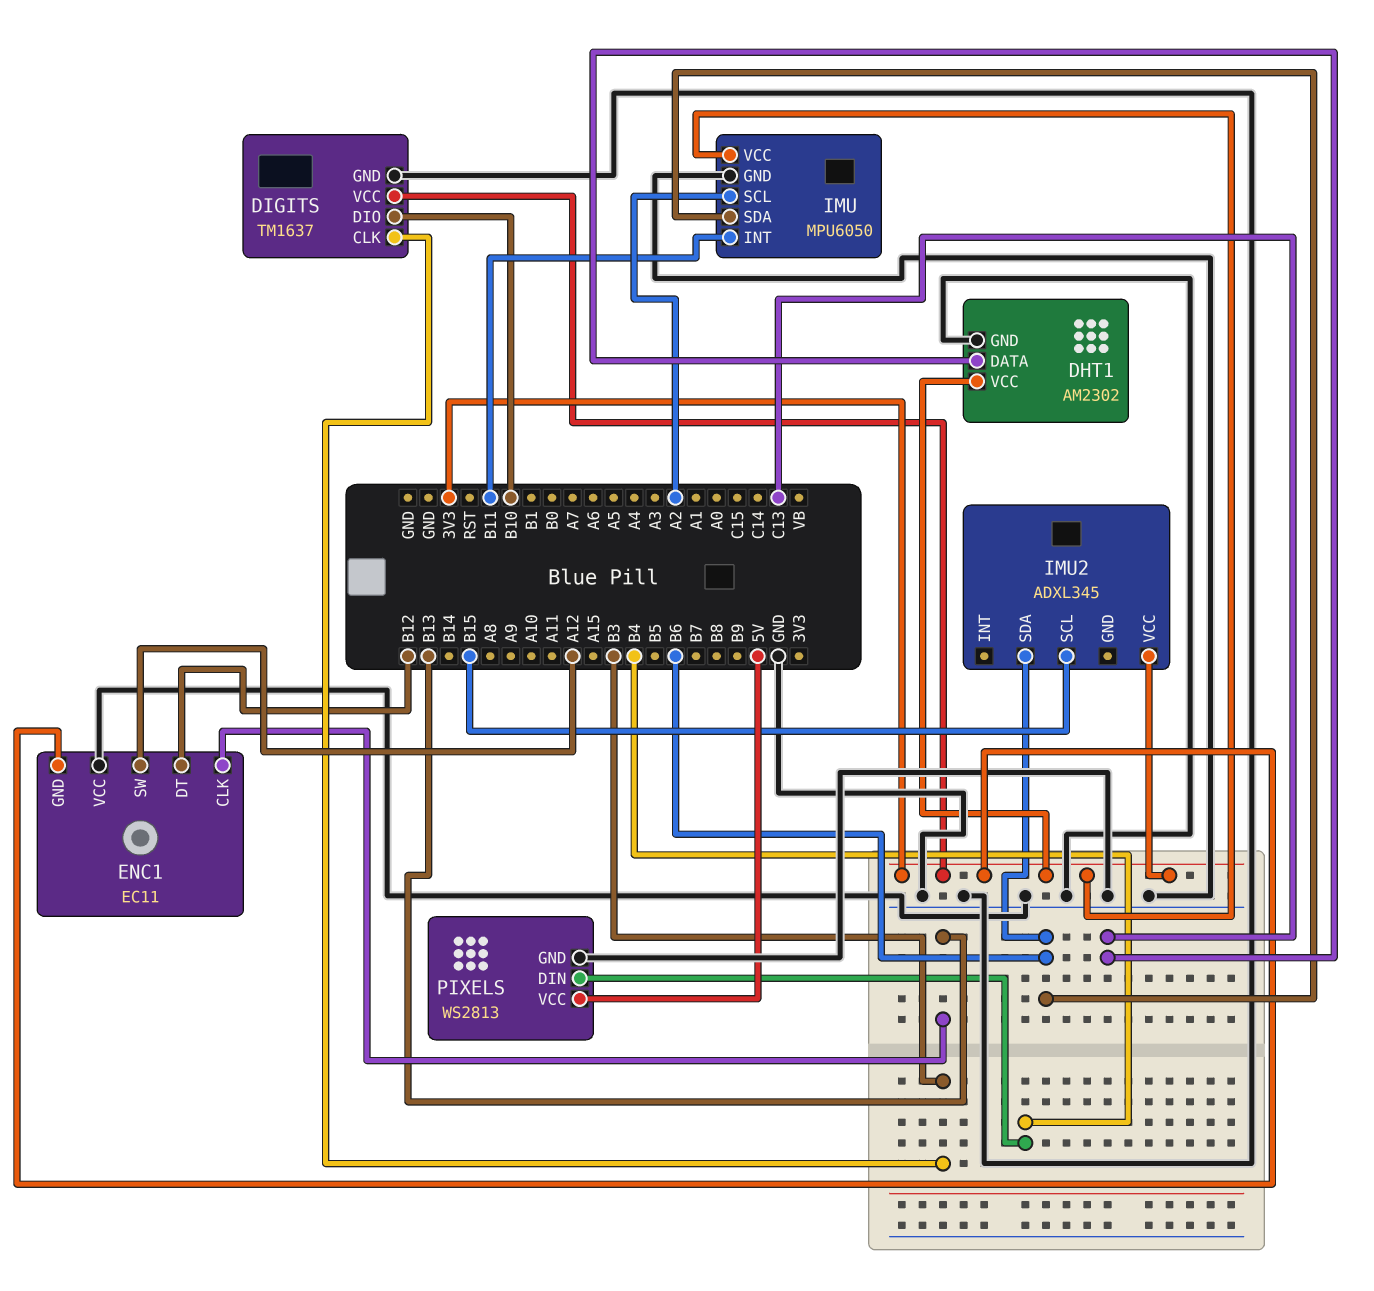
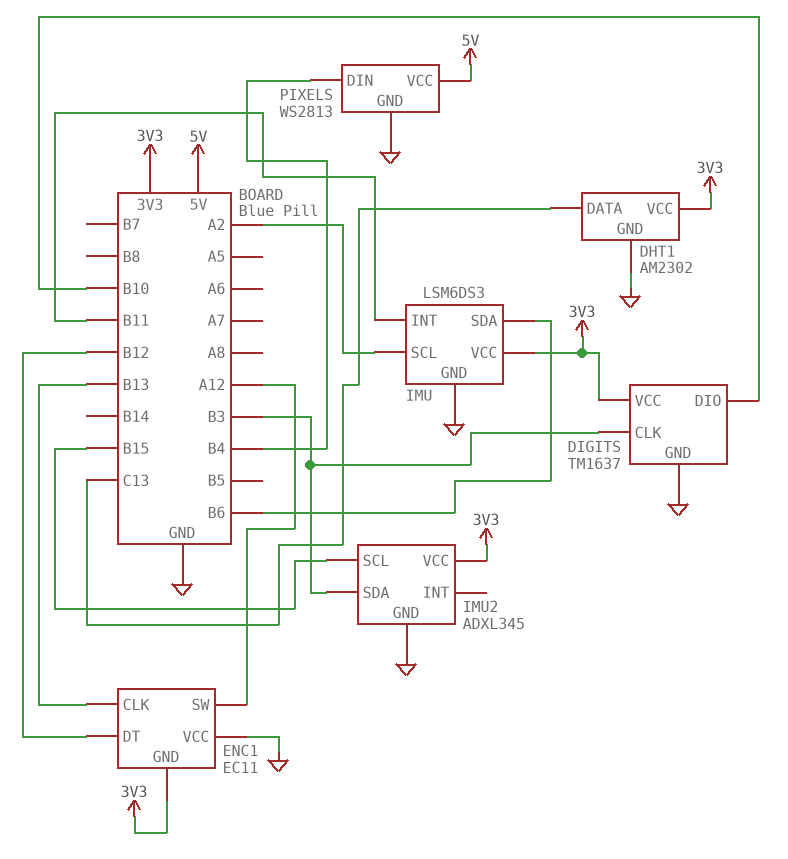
IMU: MPU6050 -> LSM6DS3
IMU2 pin GND: none -> GND
IMU2 pin SDA: B6 -> B3

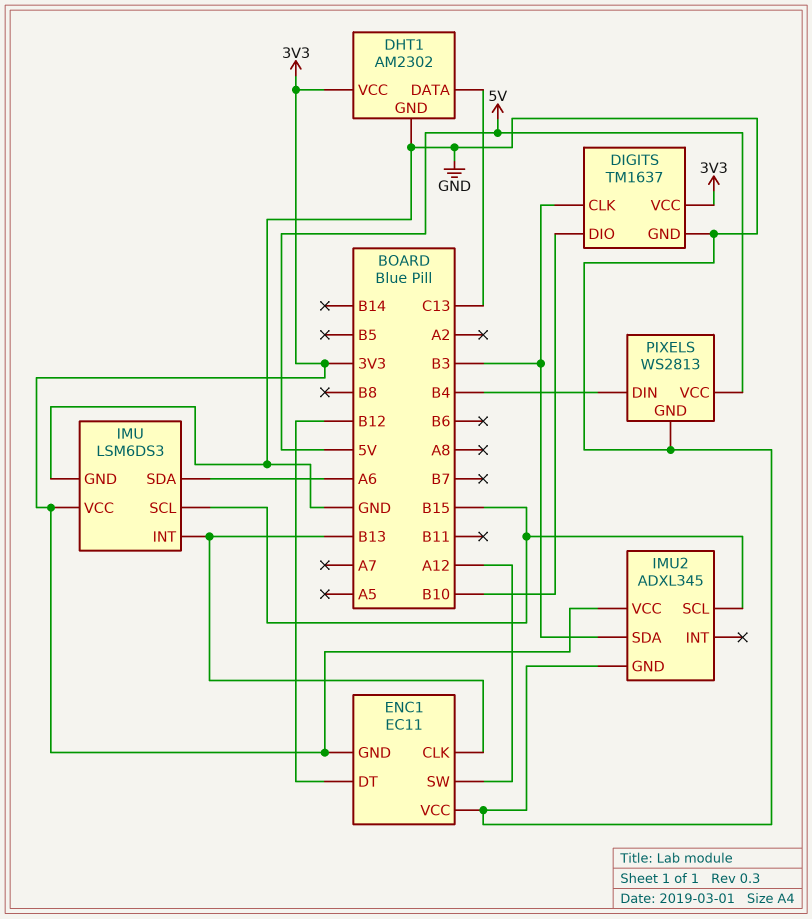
IMU pin INT: B11 -> B13
IMU pin SCL: A2 -> B15
IMU pin SDA: B6 -> A6

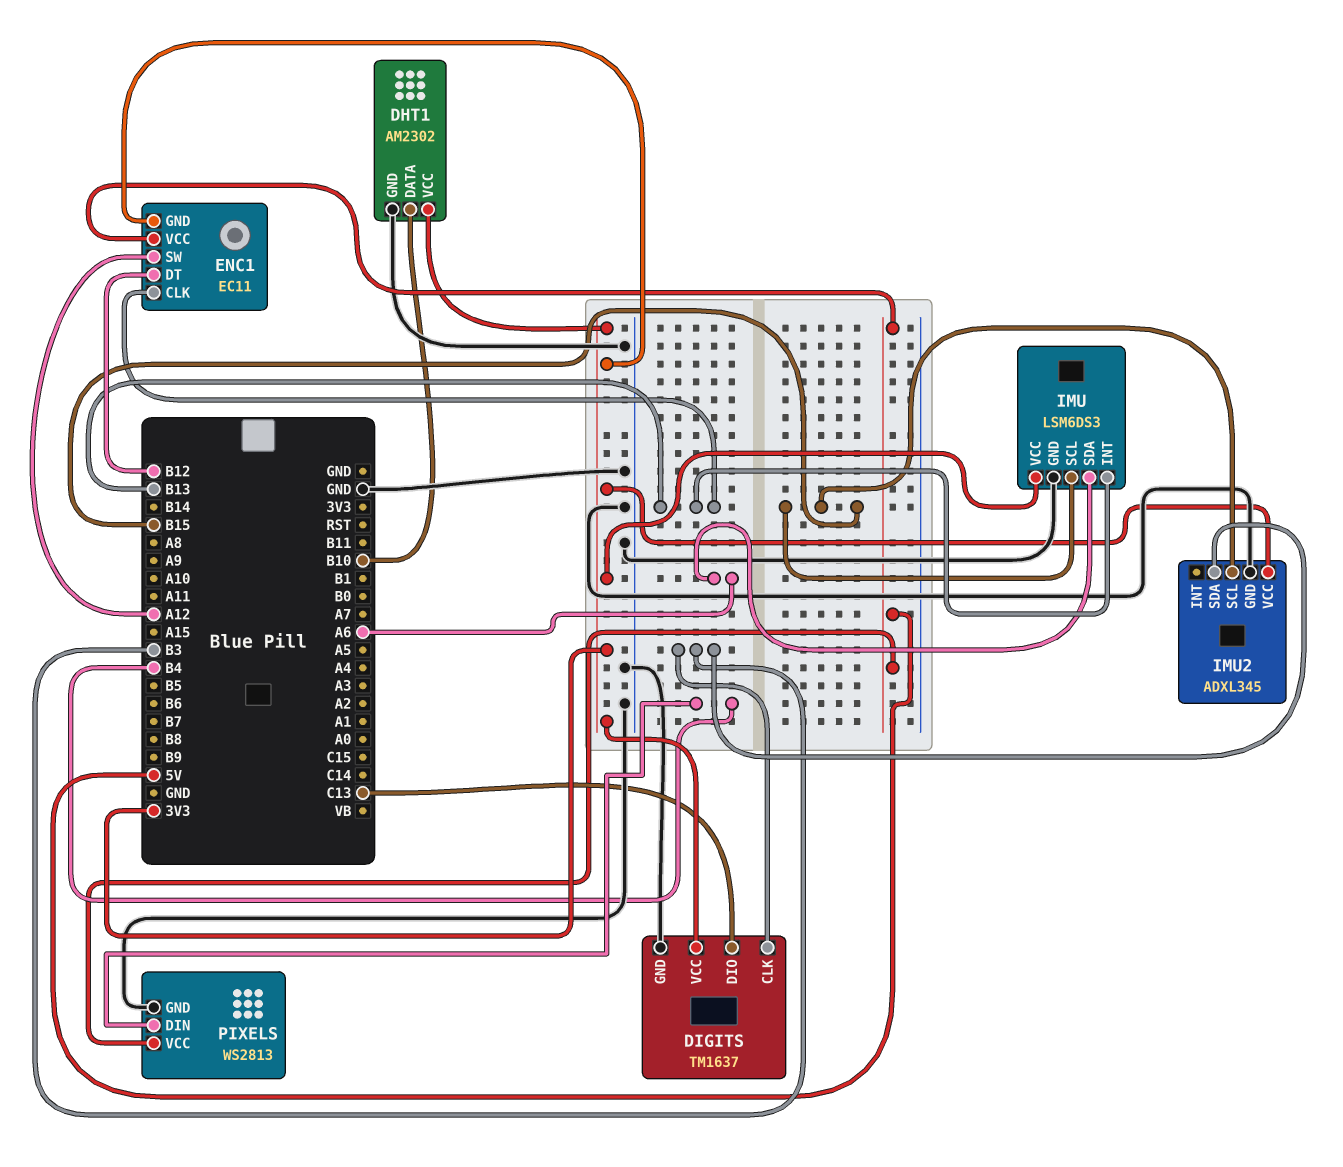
DHT1 pin DATA: C13 -> B10
DIGITS pin DIO: B10 -> C13
ENC1 pin VCC: GND -> 5V

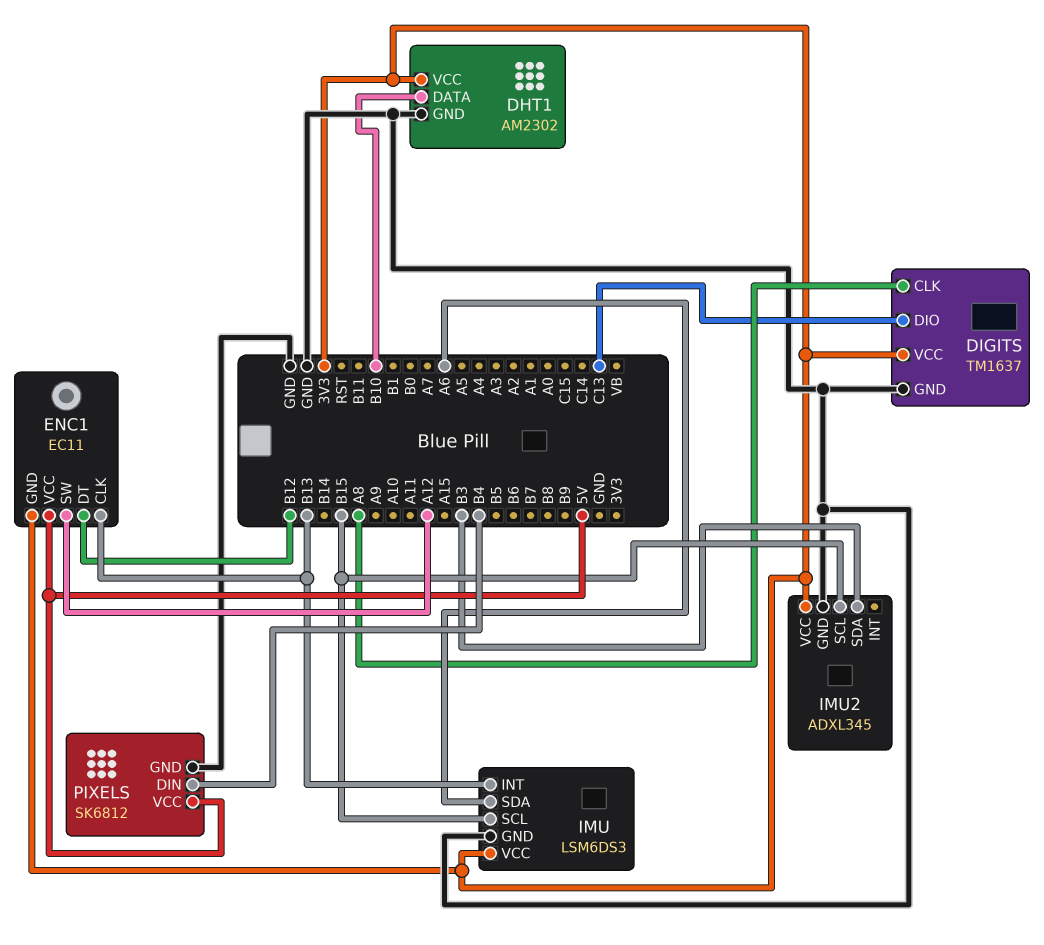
DIGITS pin CLK: B3 -> A8
PIXELS: WS2813 -> SK6812

